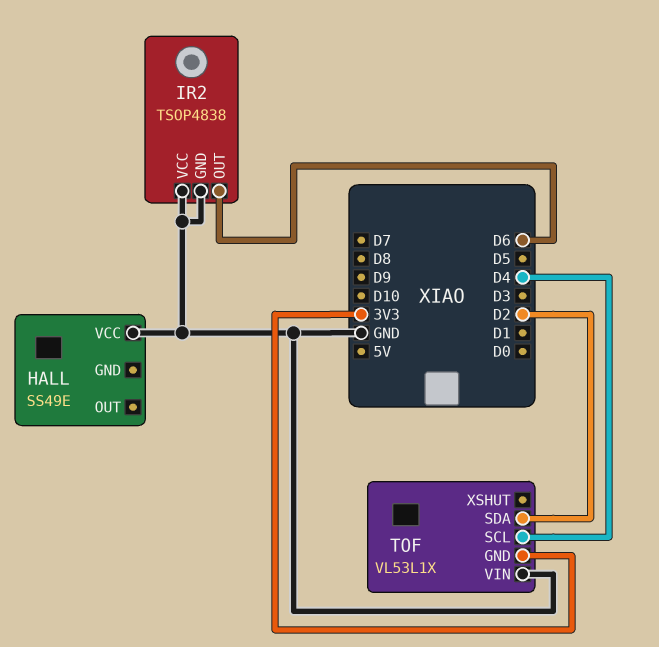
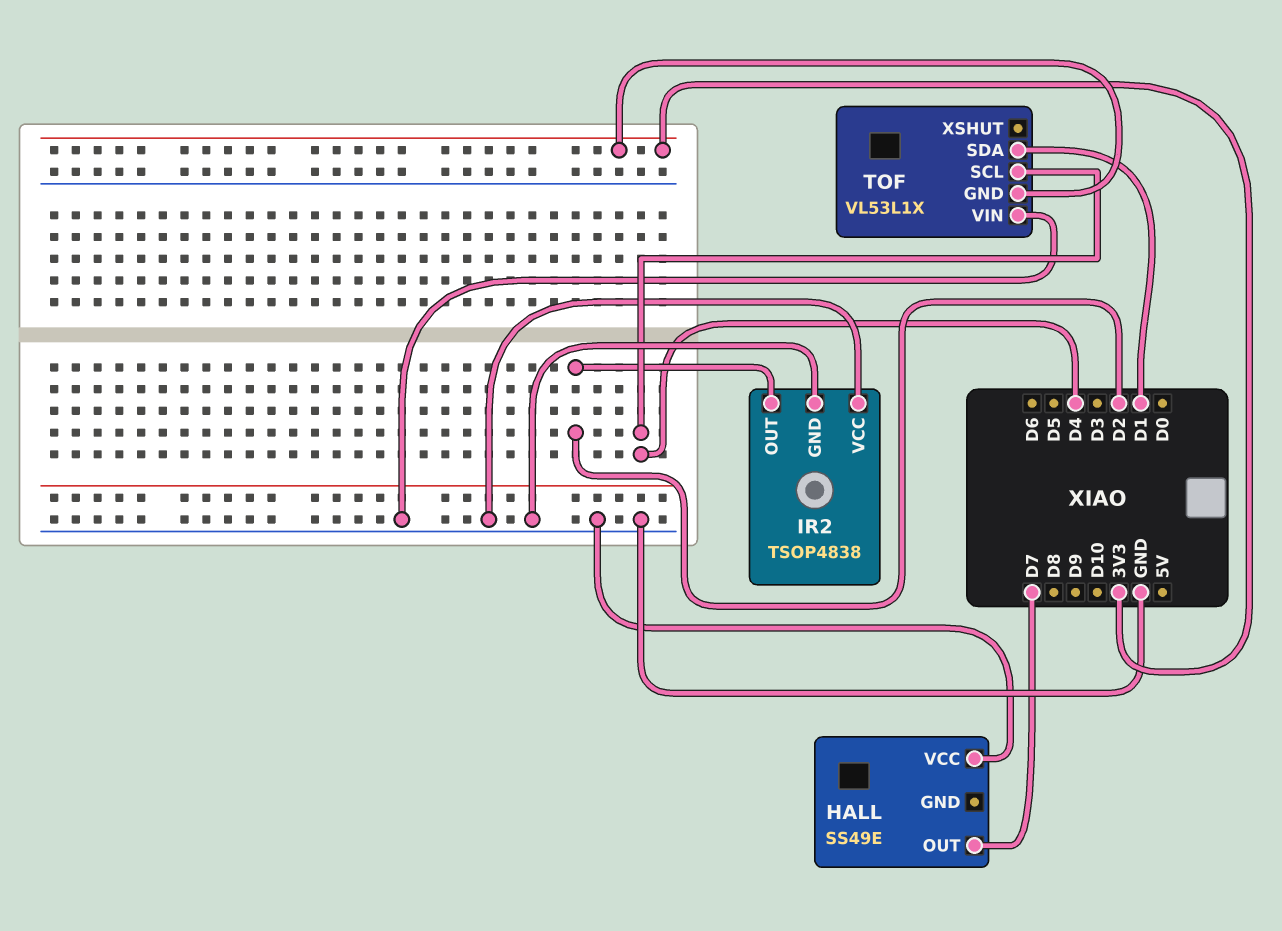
HALL pin OUT: none -> D7
IR2 pin OUT: D6 -> D2
TOF pin SDA: D2 -> D1

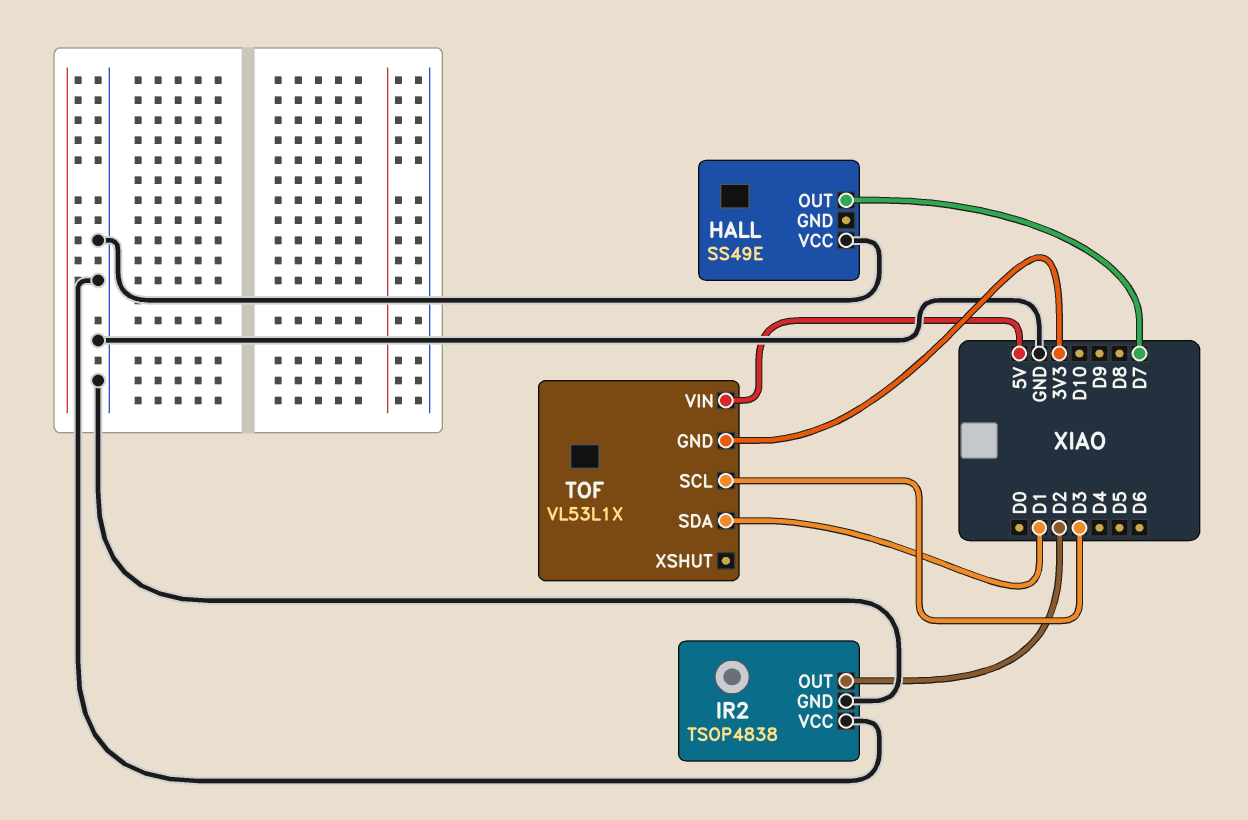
TOF pin SCL: D4 -> D3
TOF pin VIN: GND -> 5V

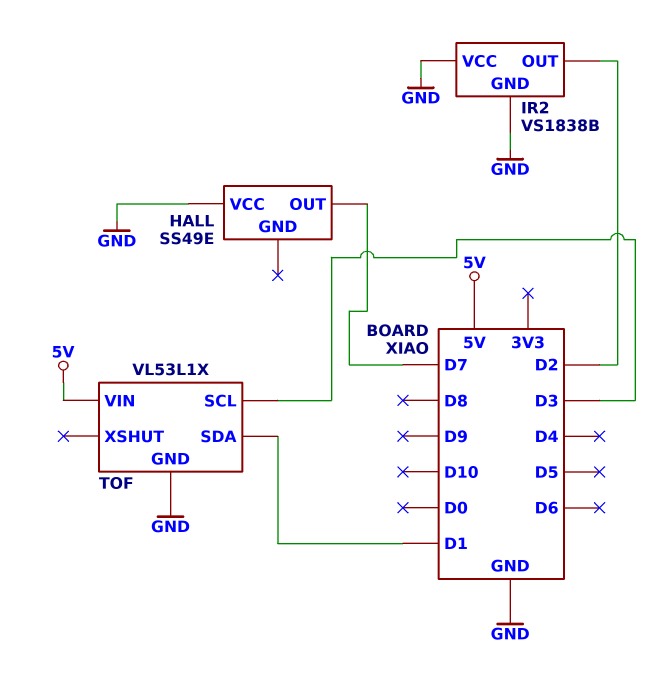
IR2: TSOP4838 -> VS1838B
TOF pin GND: 3V3 -> GND

